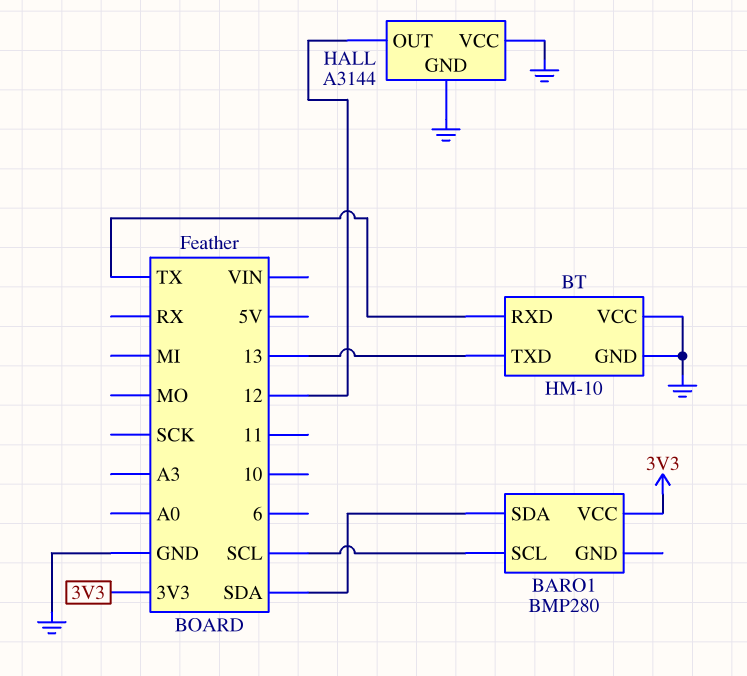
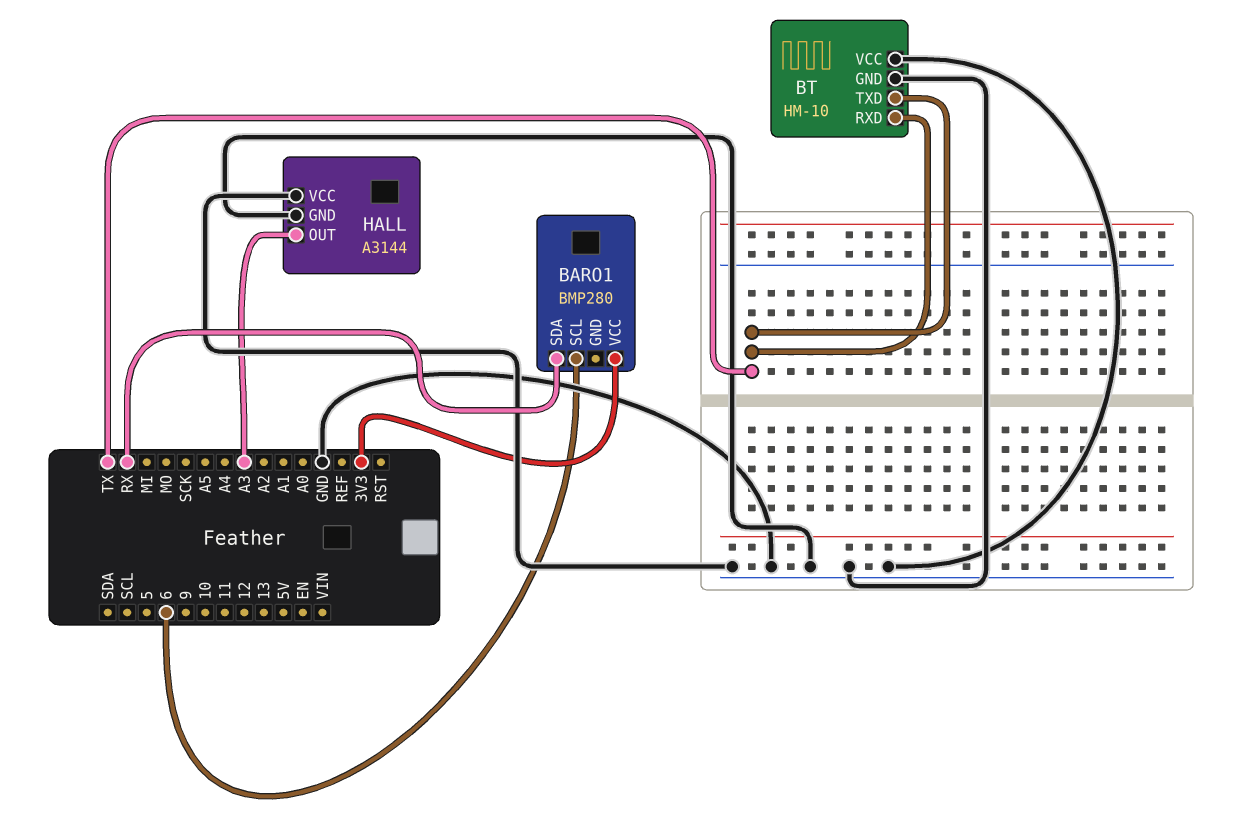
BARO1 pin SCL: SCL -> 6
BARO1 pin SDA: SDA -> RX
BT pin TXD: 13 -> TX
HALL pin OUT: 12 -> A3

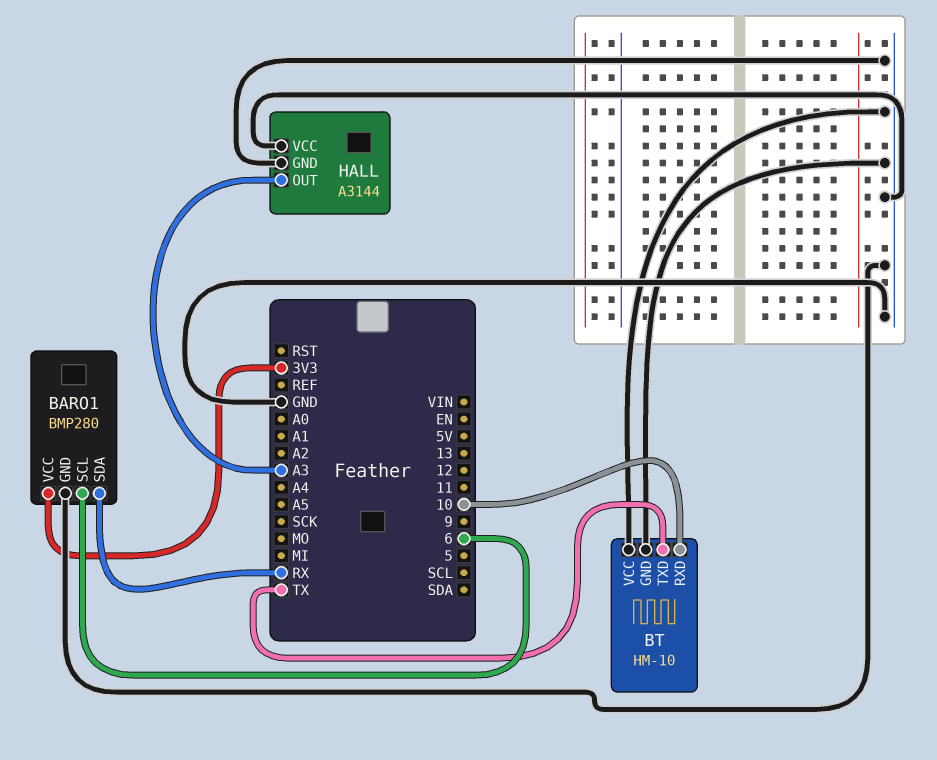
BARO1 pin GND: none -> GND
BT pin RXD: TX -> 10

